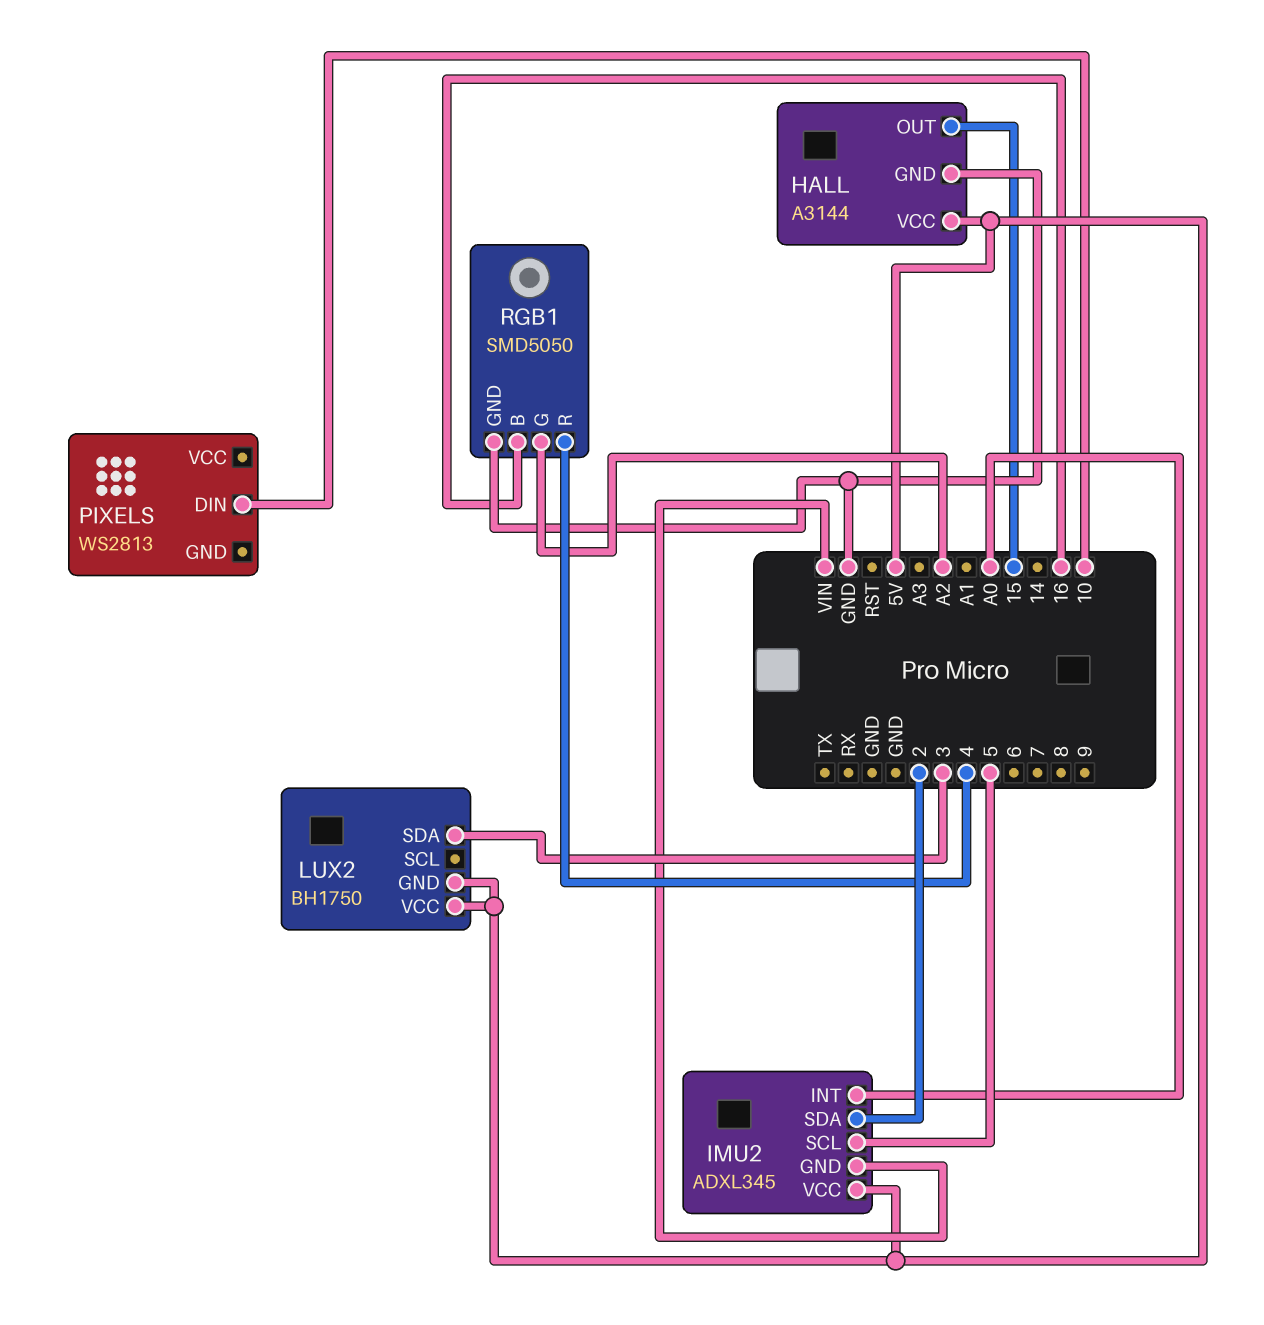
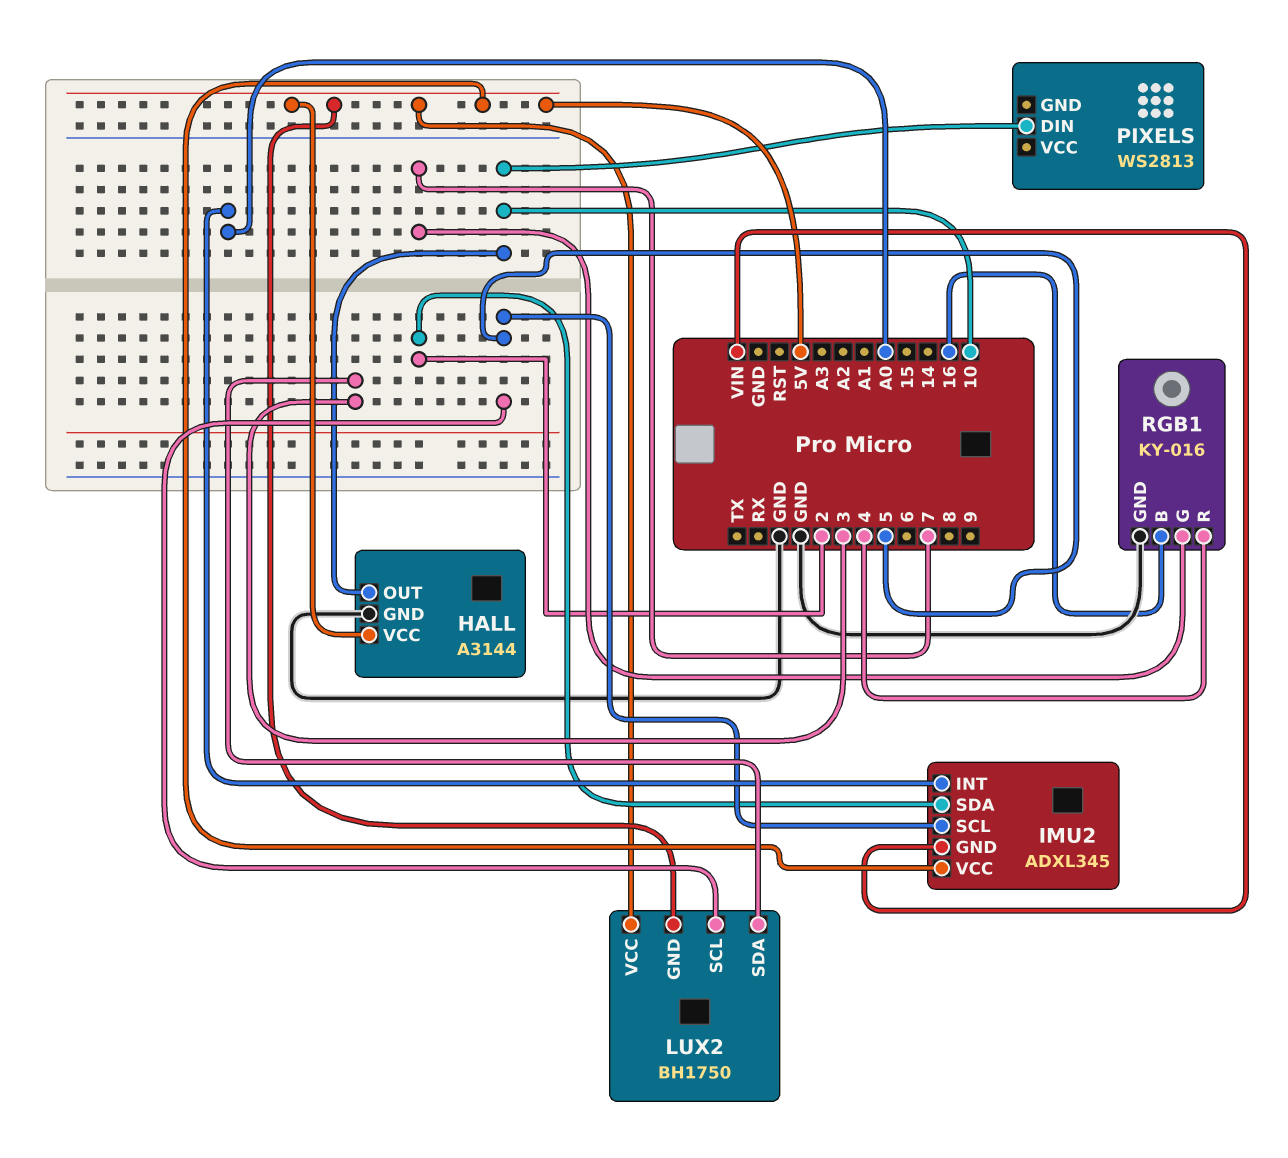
HALL pin OUT: 15 -> 10
LUX2 pin SCL: none -> 5
RGB1: SMD5050 -> KY-016
RGB1 pin G: A2 -> 7

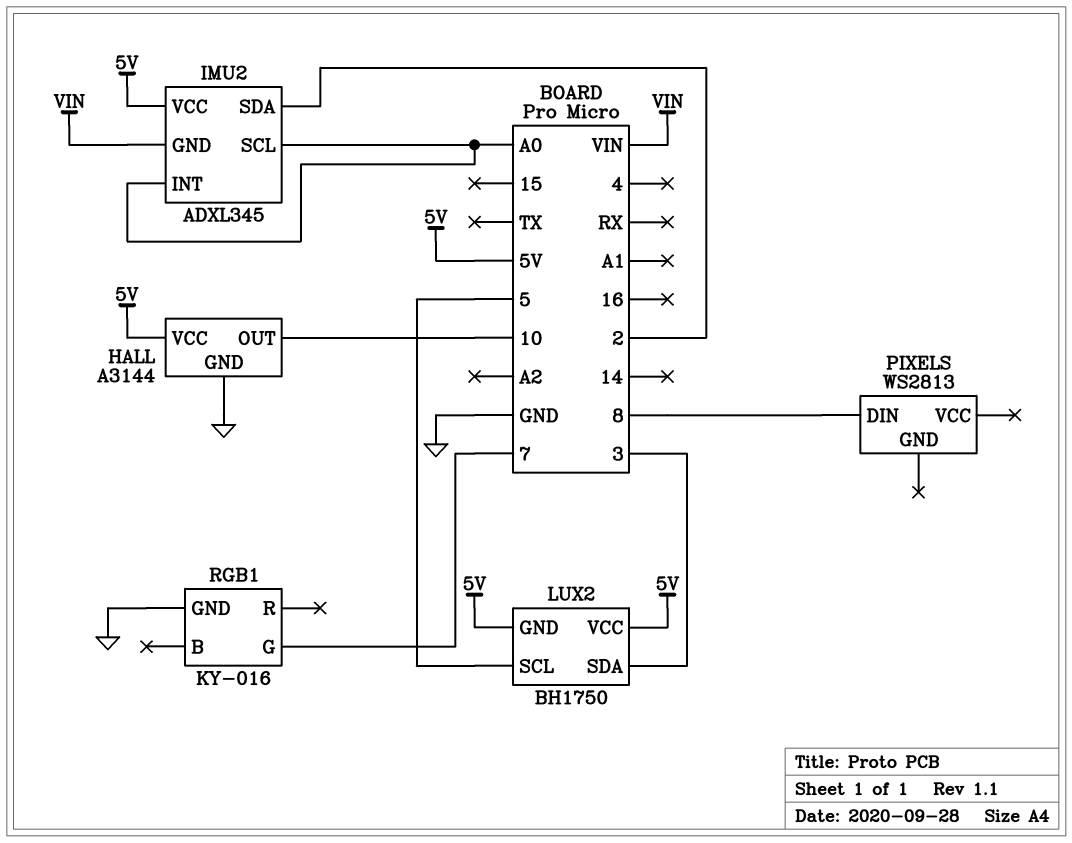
IMU2 pin SCL: 5 -> A0
PIXELS pin DIN: 10 -> 8
RGB1 pin B: 16 -> none
RGB1 pin R: 4 -> none

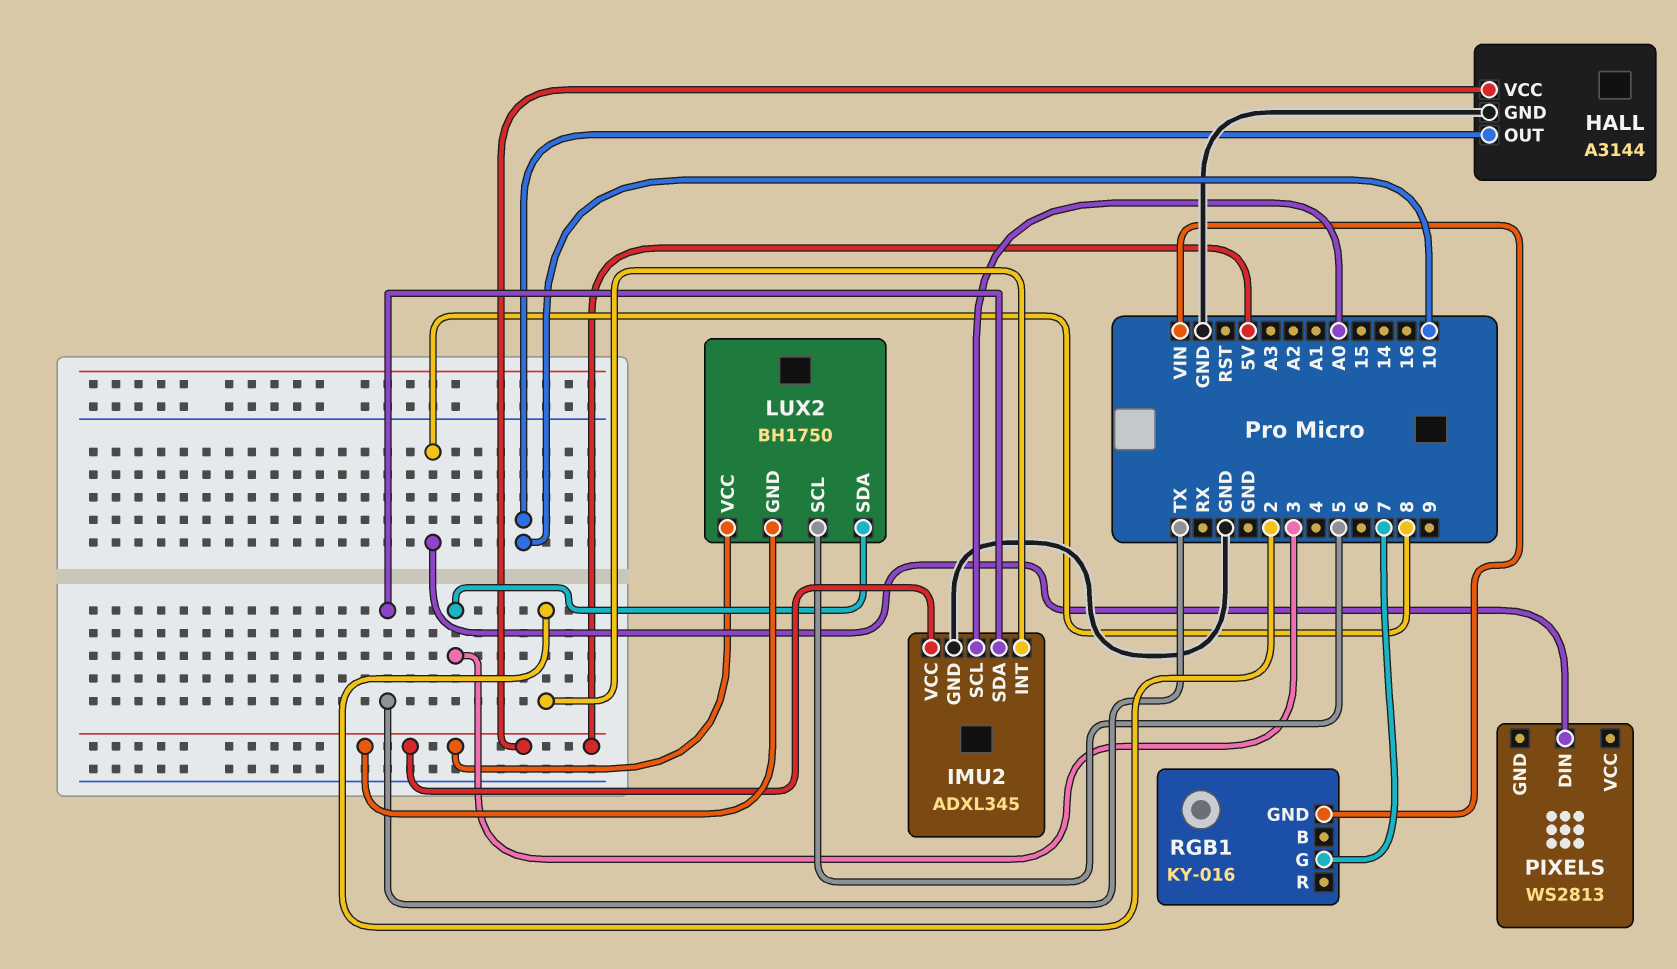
IMU2 pin GND: VIN -> GND
IMU2 pin INT: A0 -> 2
IMU2 pin SDA: 2 -> TX
RGB1 pin GND: GND -> VIN

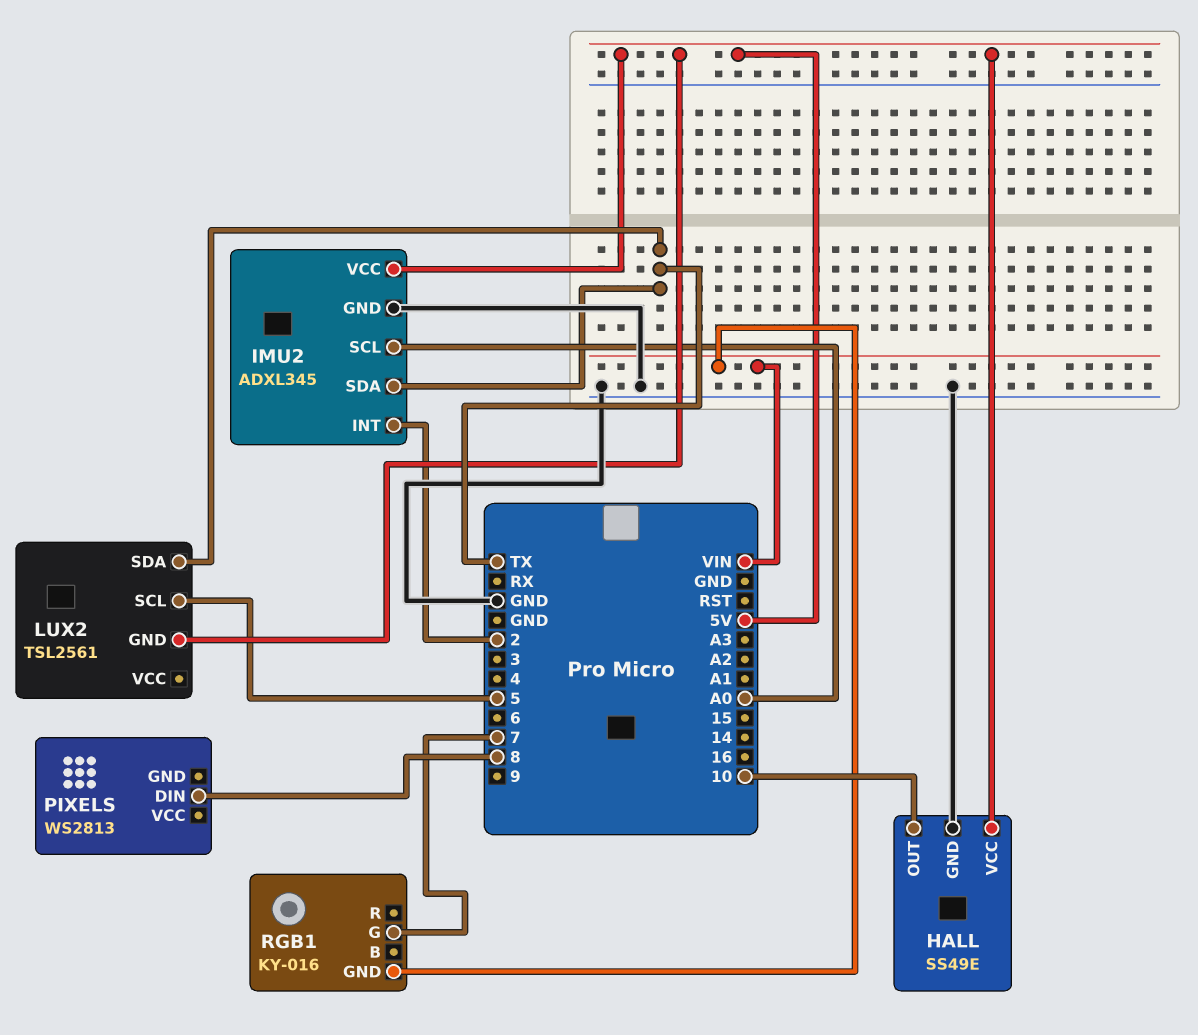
HALL: A3144 -> SS49E
LUX2: BH1750 -> TSL2561
LUX2 pin SDA: 3 -> TX
LUX2 pin VCC: 5V -> none

